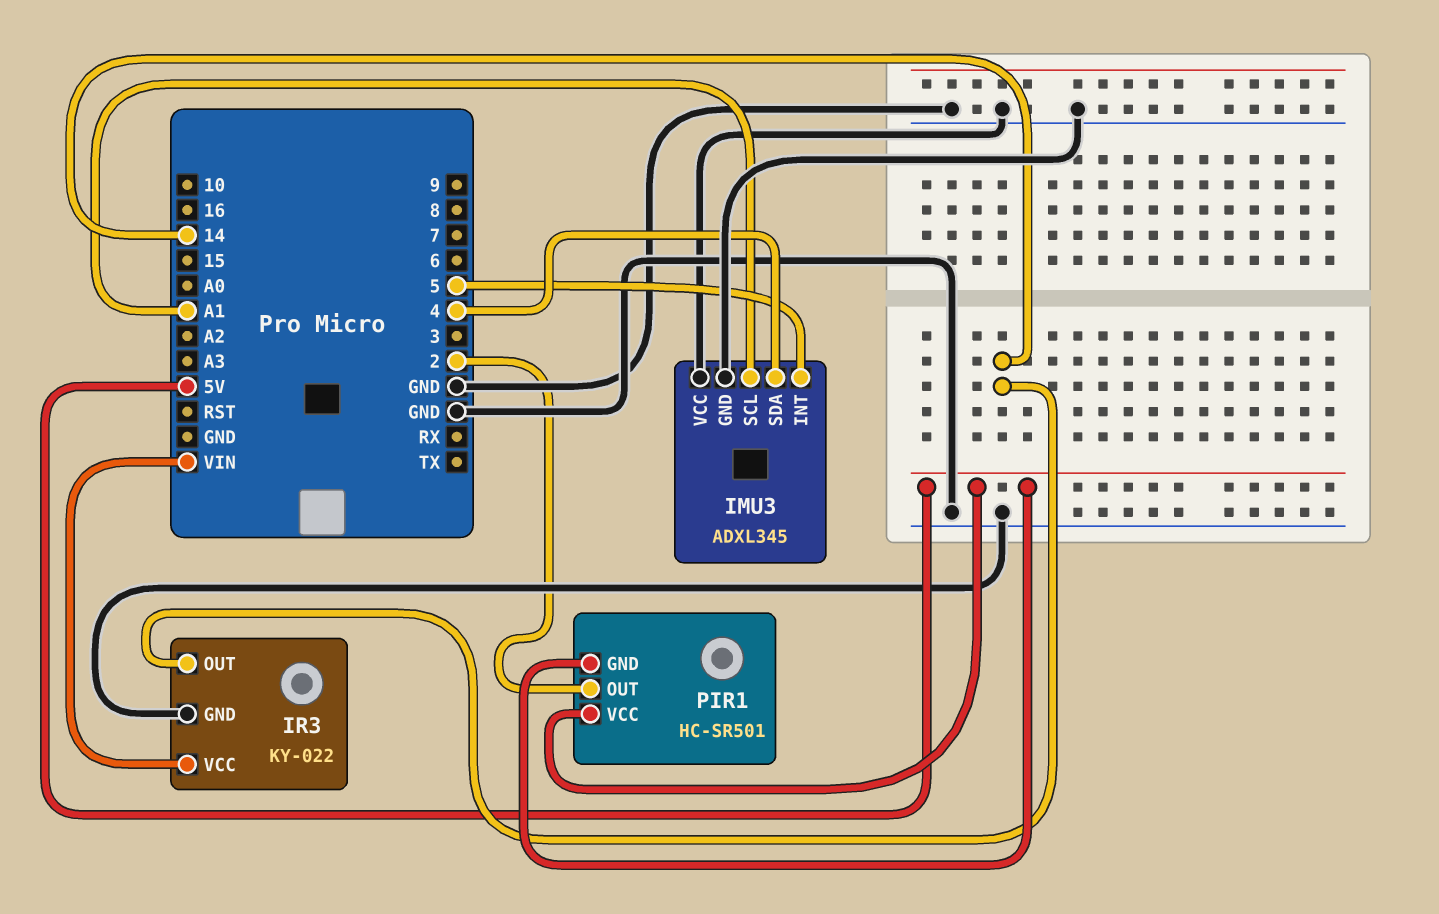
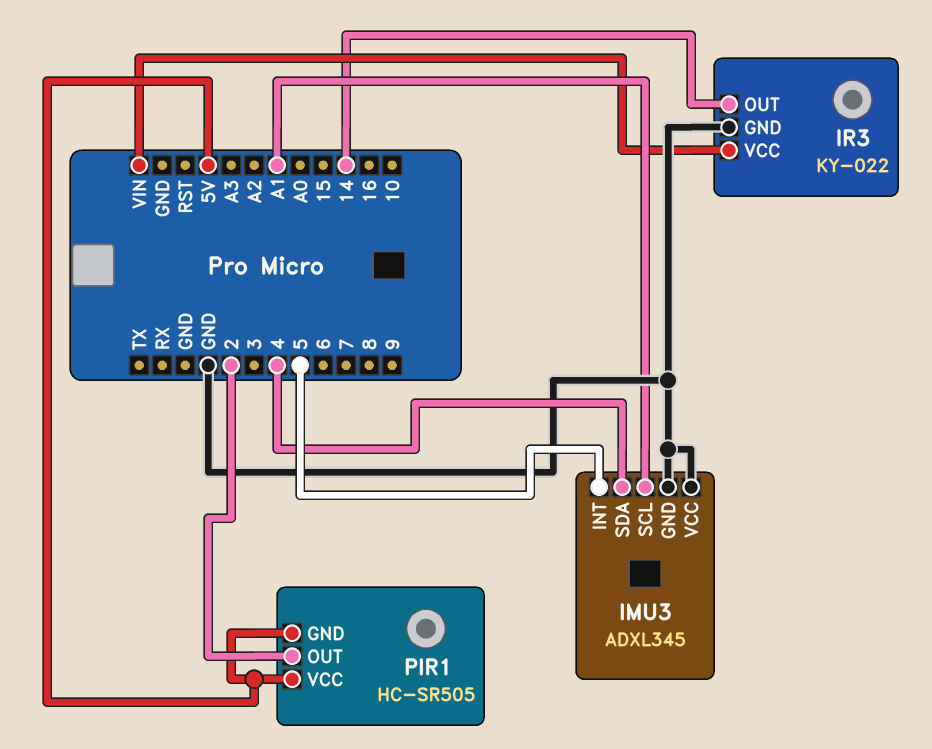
PIR1: HC-SR501 -> HC-SR505

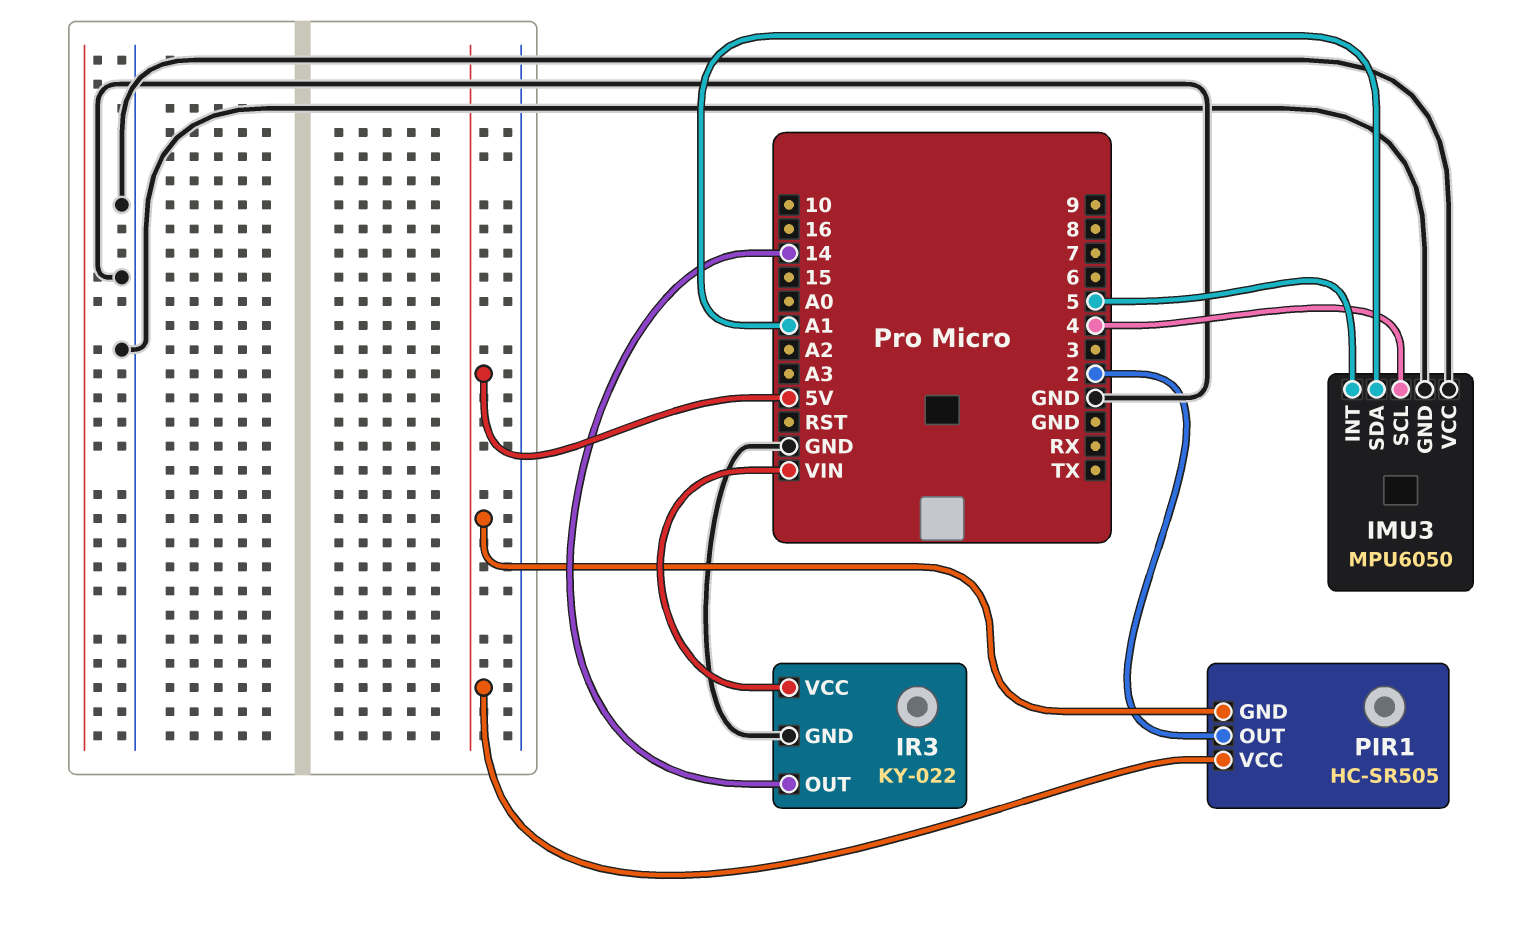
IMU3: ADXL345 -> MPU6050
IMU3 pin SCL: A1 -> 4
IMU3 pin SDA: 4 -> A1

